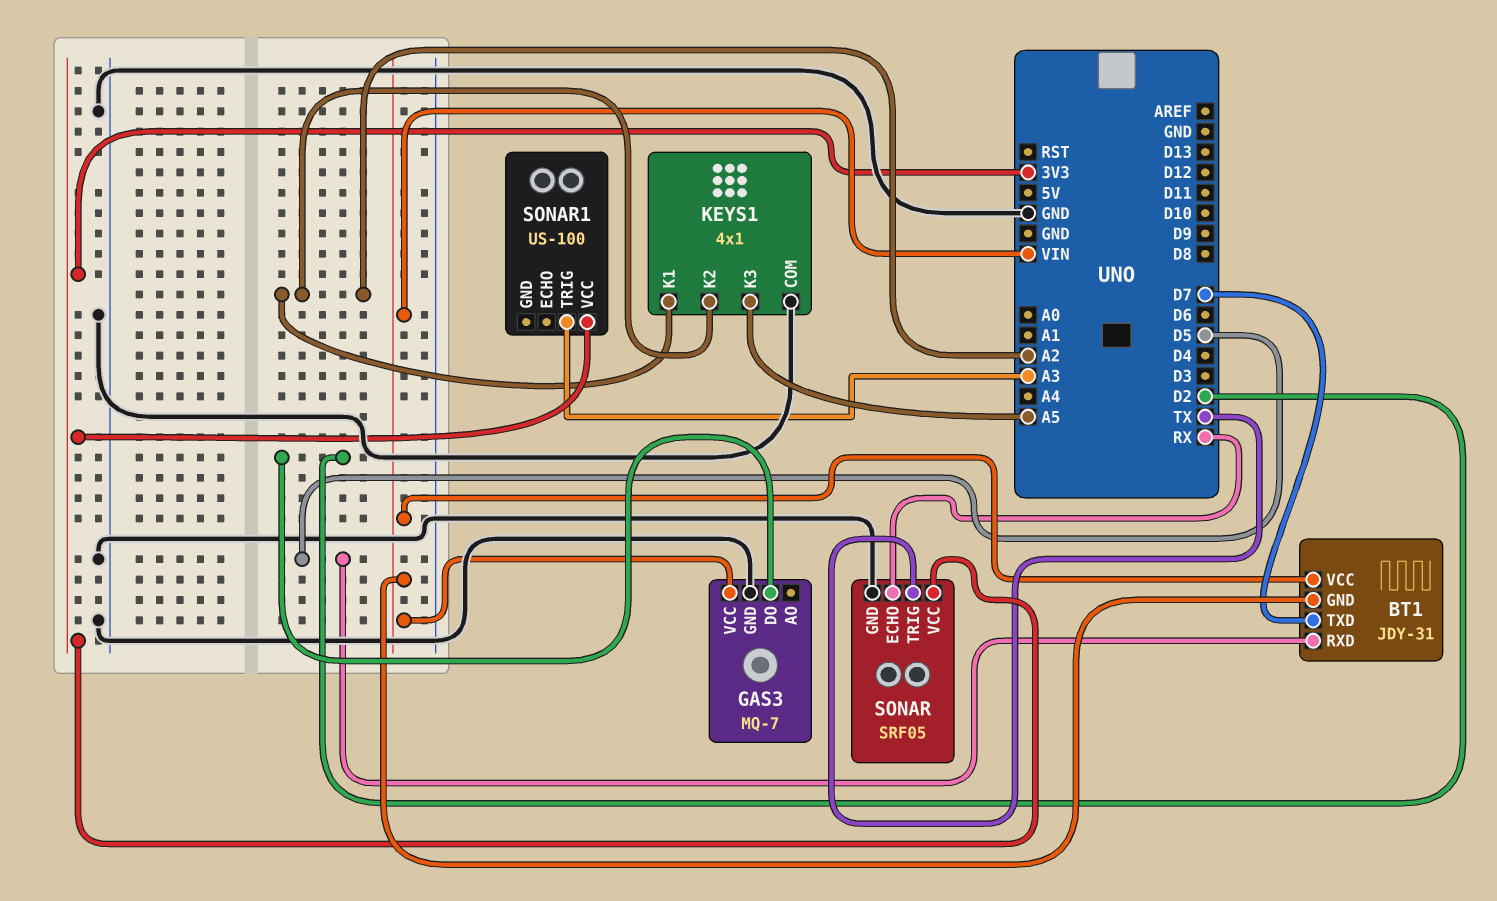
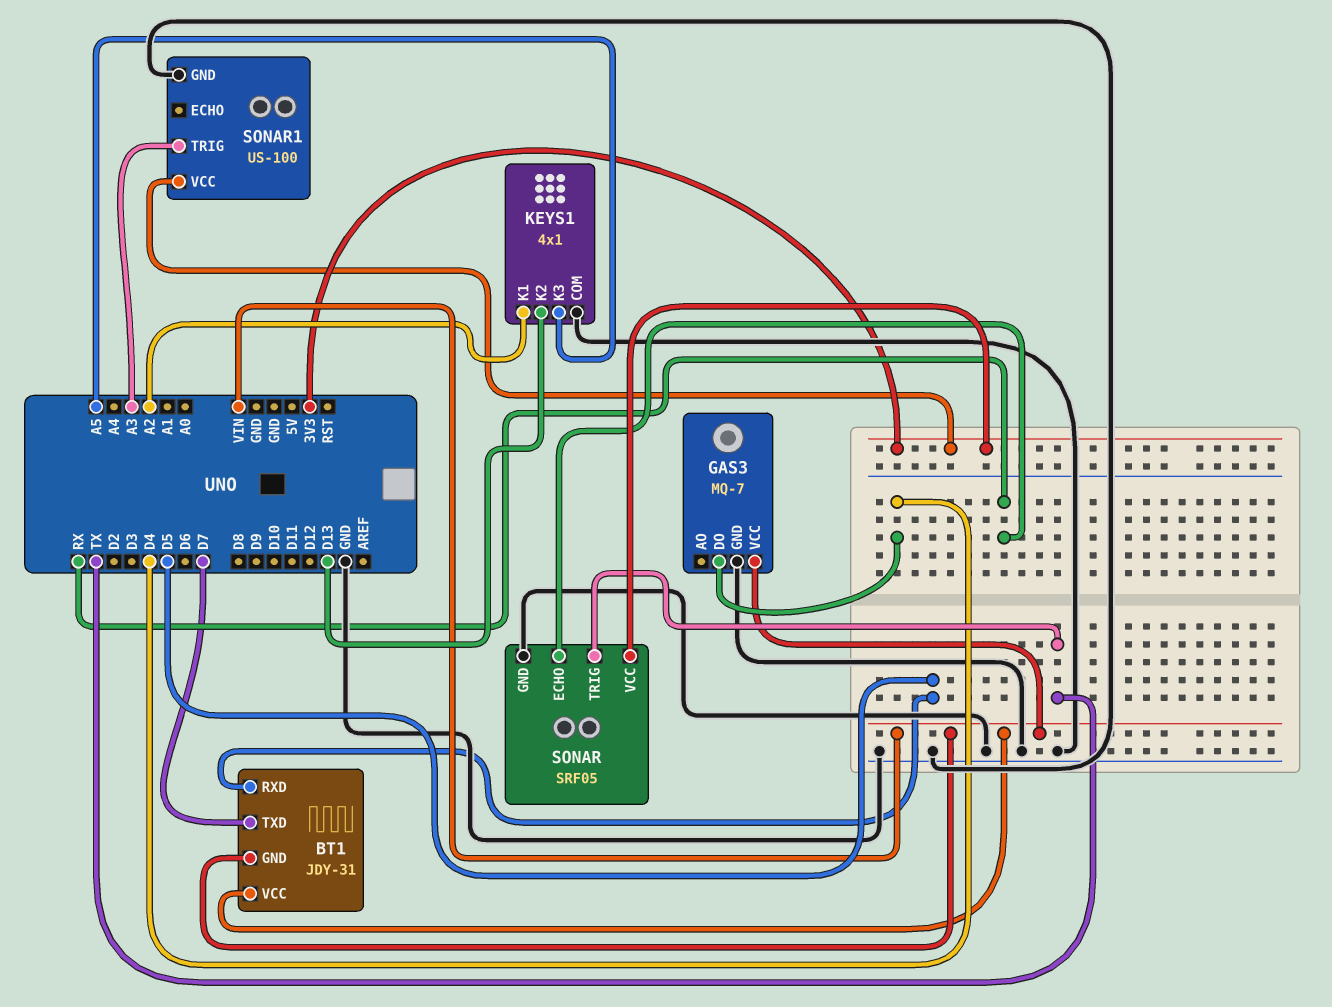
GAS3 pin DO: D2 -> D4
KEYS1 pin K2: A2 -> D13
SONAR1 pin GND: none -> GND

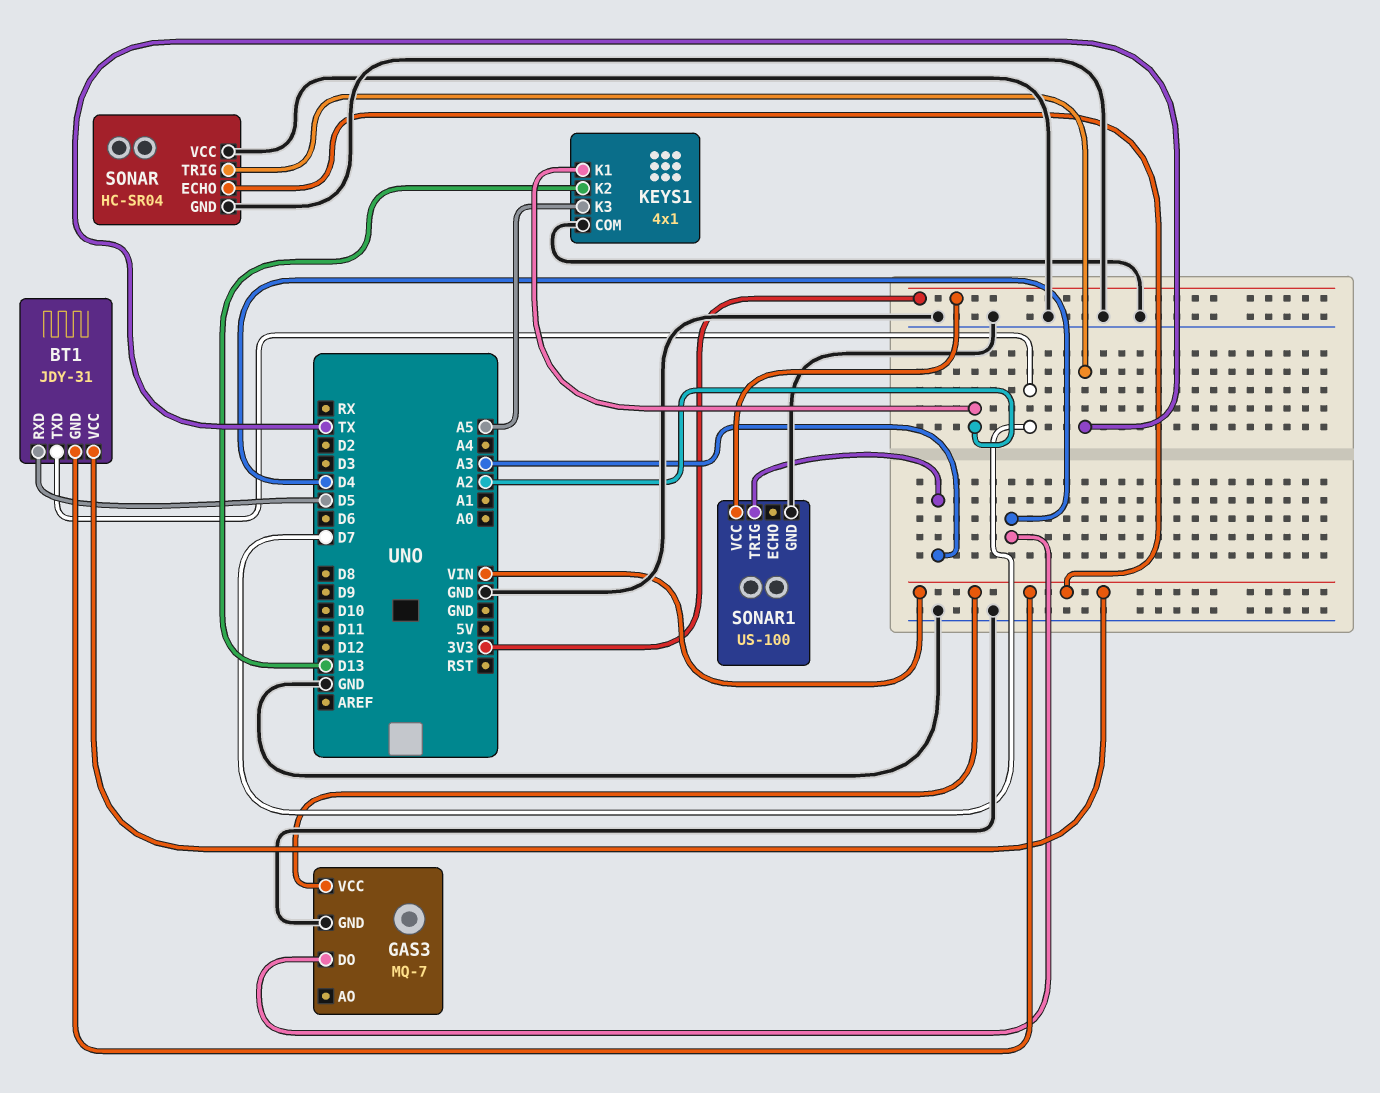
SONAR: SRF05 -> HC-SR04
SONAR pin ECHO: RX -> VIN
SONAR pin VCC: 3V3 -> GND

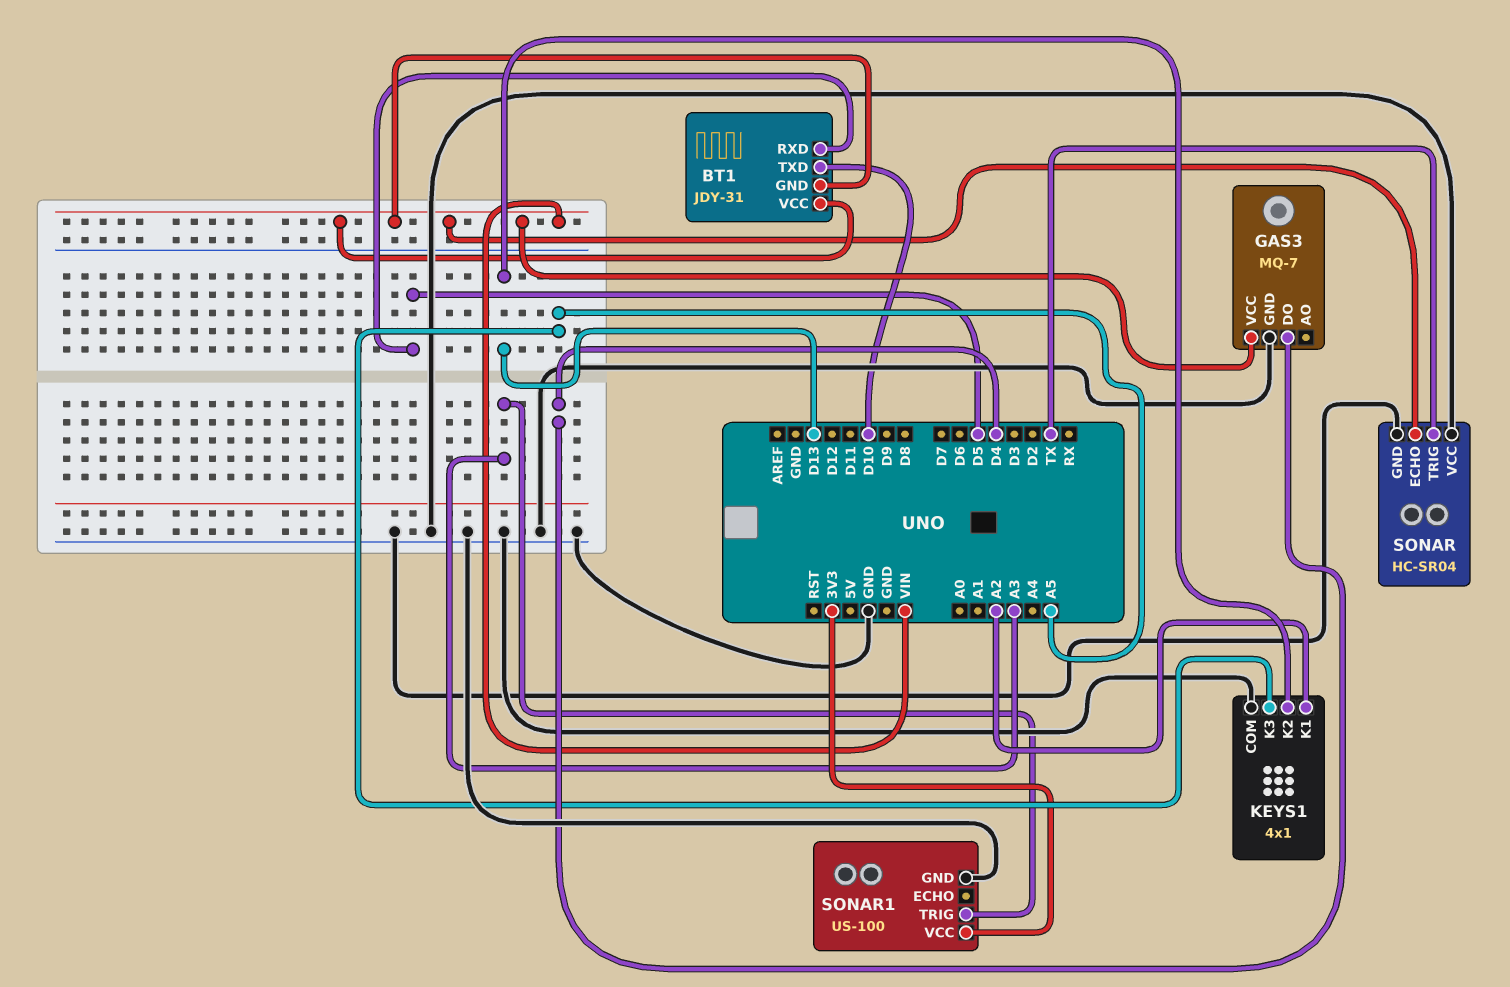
BT1 pin TXD: D7 -> D10

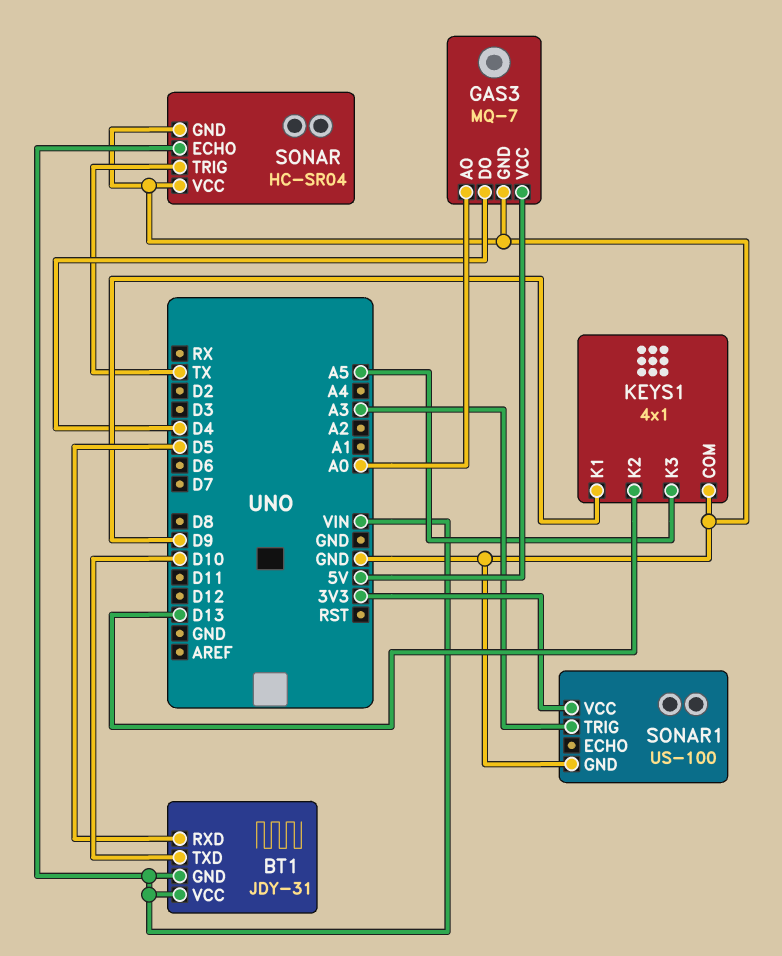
GAS3 pin AO: none -> A0
GAS3 pin VCC: VIN -> 5V
KEYS1 pin K1: A2 -> D9

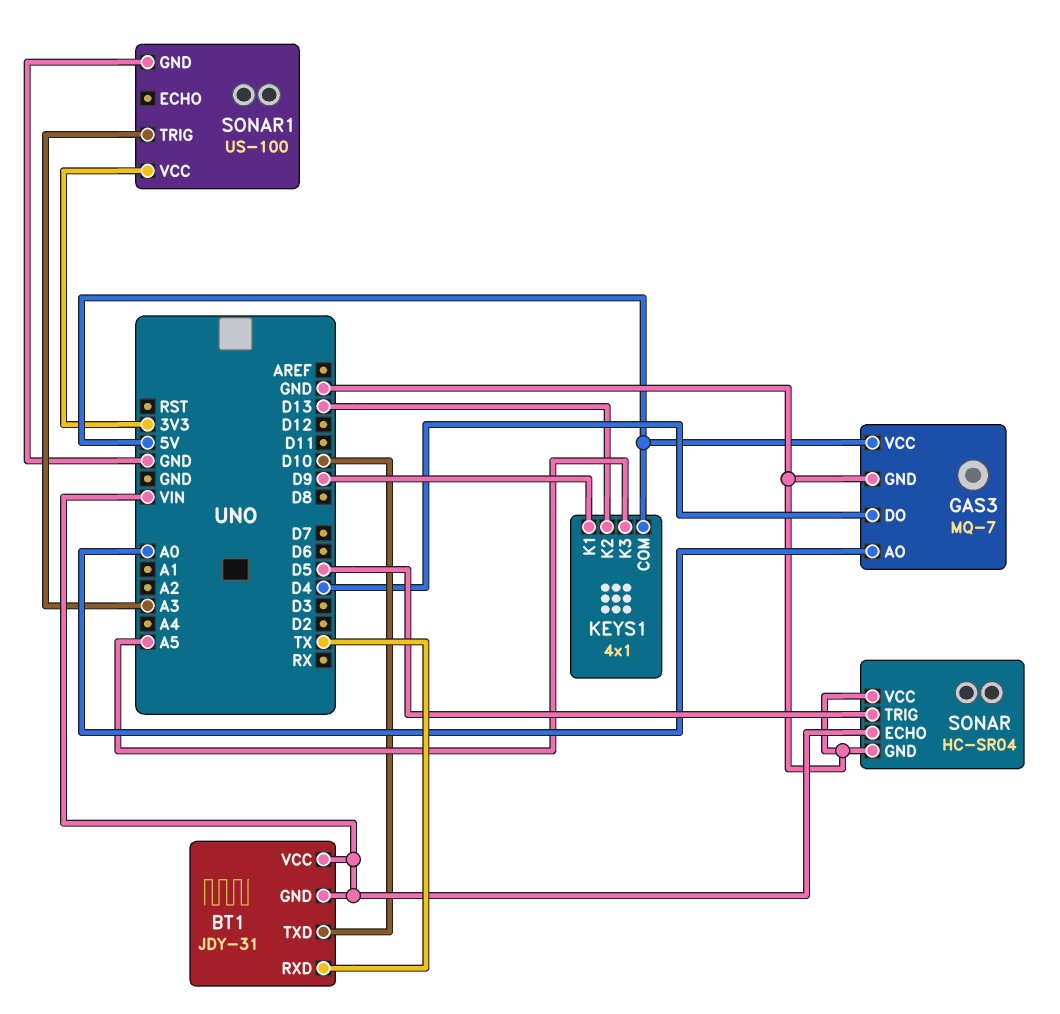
BT1 pin RXD: D5 -> TX
KEYS1 pin COM: GND -> 5V
SONAR pin TRIG: TX -> D5

